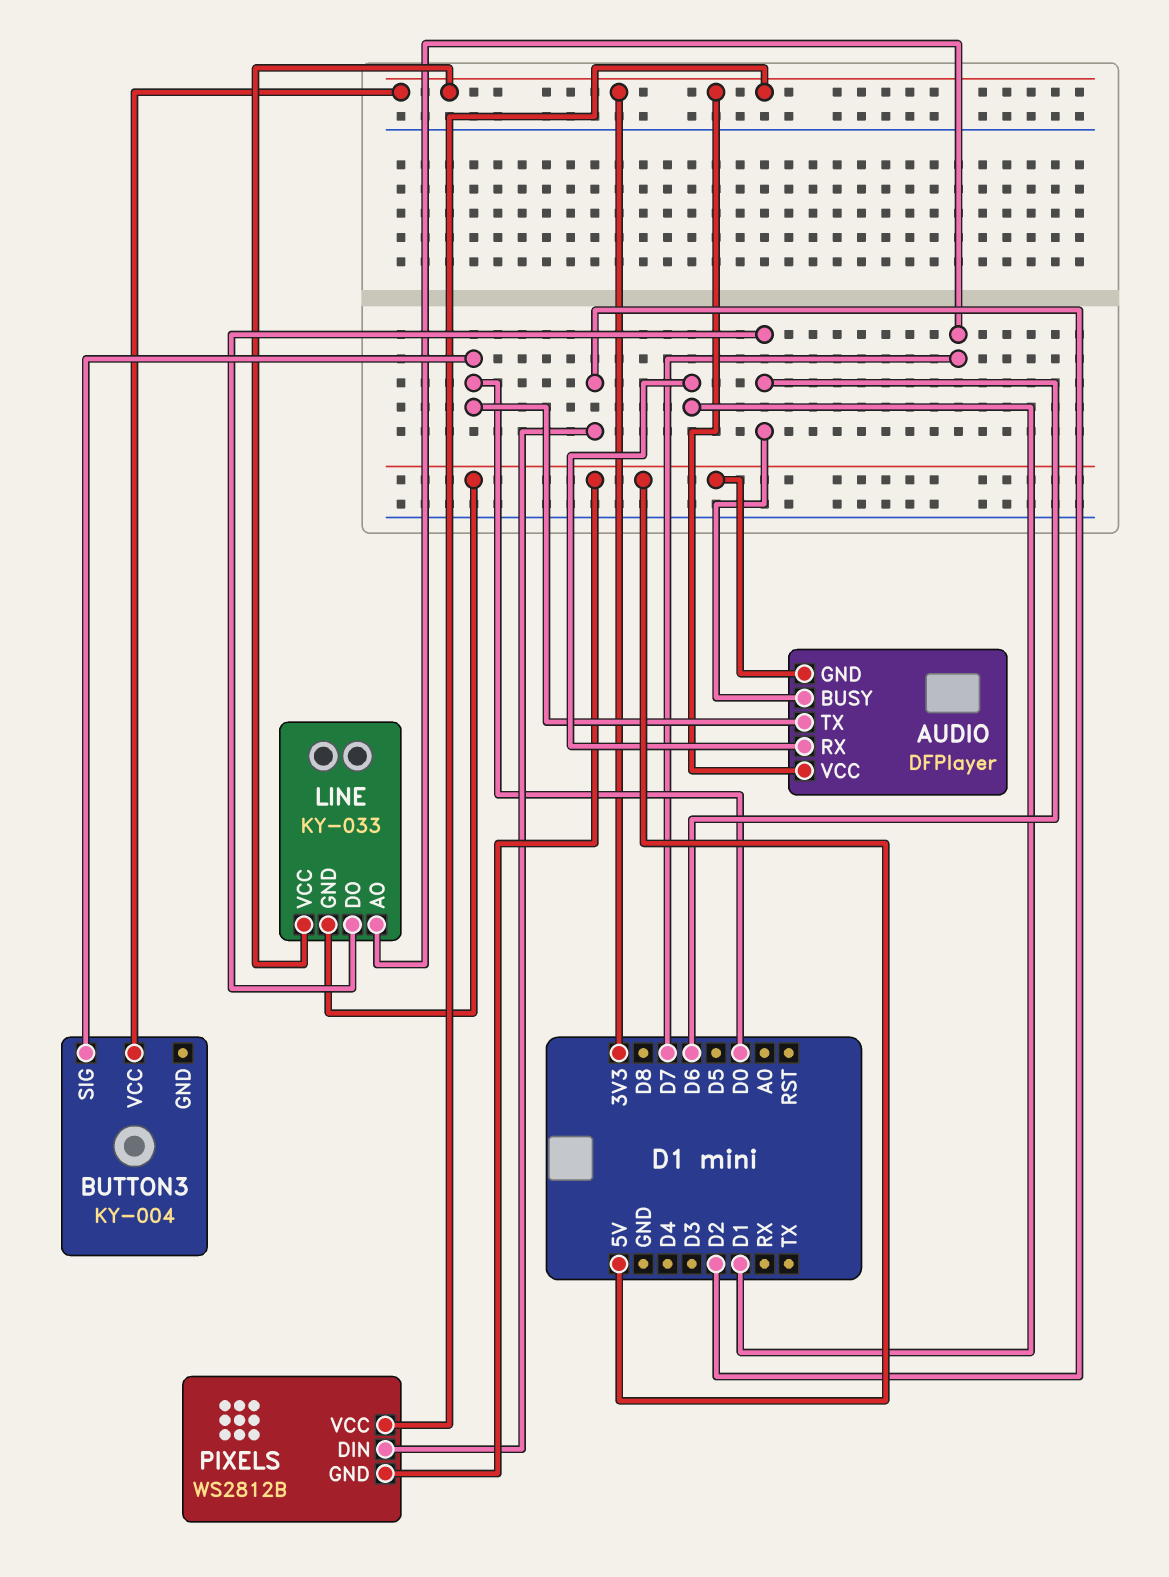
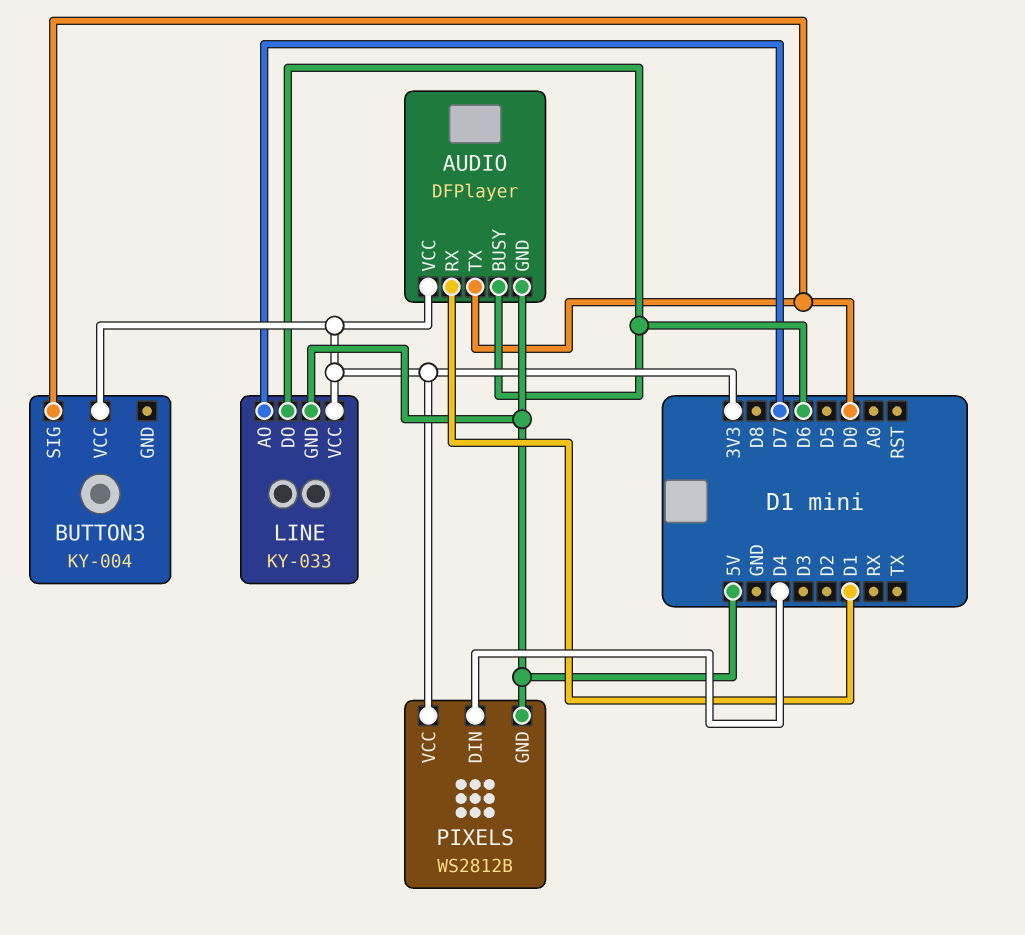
PIXELS pin DIN: D2 -> D4

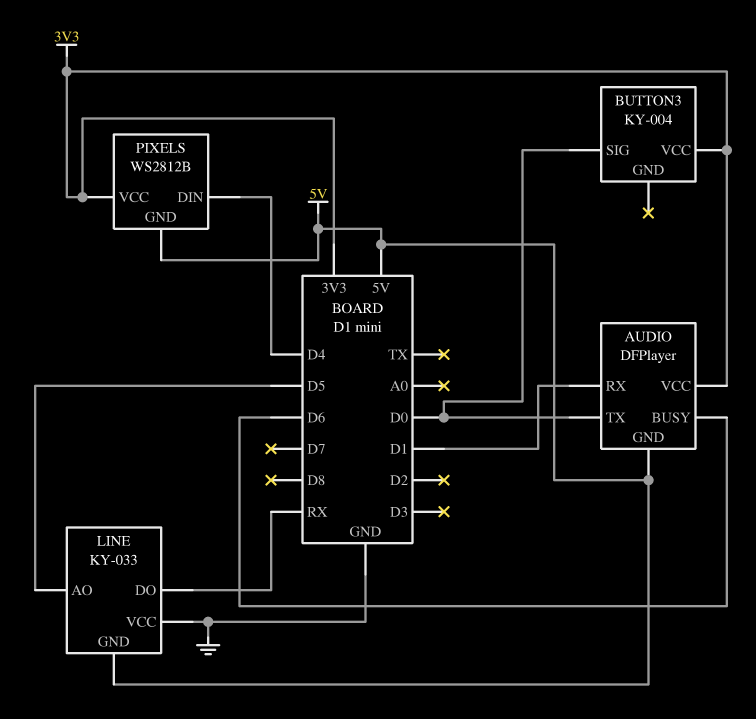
LINE pin AO: D7 -> D5
LINE pin DO: D6 -> RX
LINE pin VCC: 3V3 -> GND

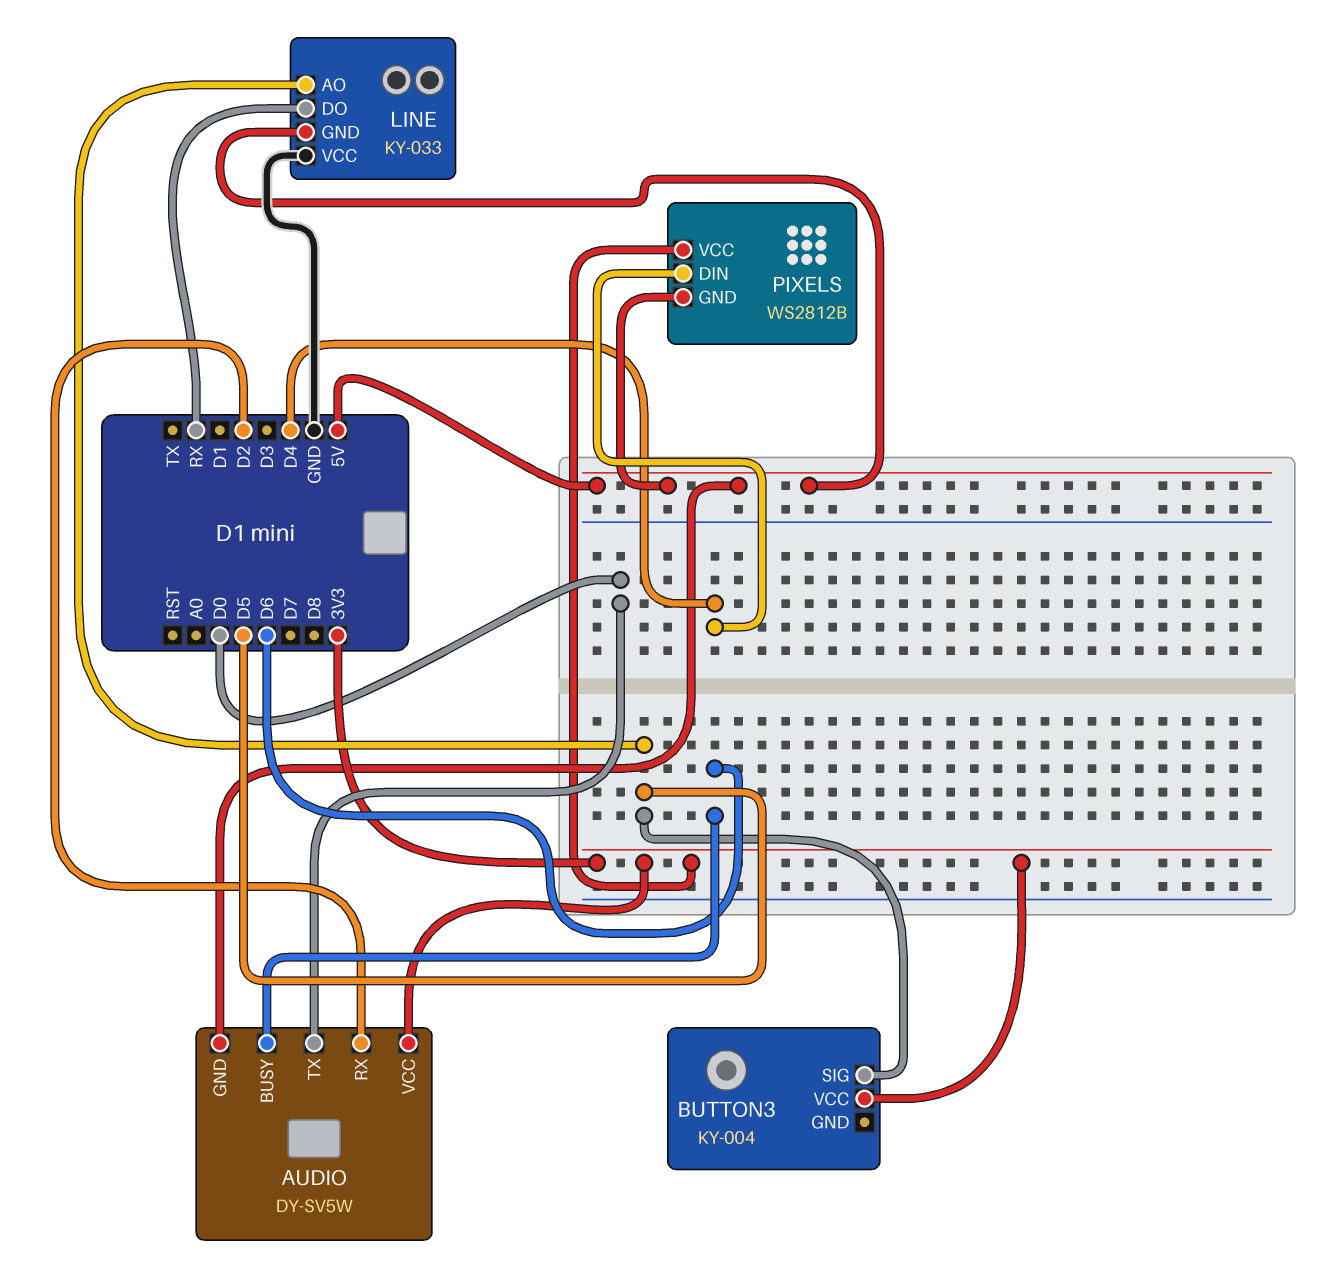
AUDIO: DFPlayer -> DY-SV5W
AUDIO pin RX: D1 -> D2
BUTTON3 pin SIG: D0 -> D5

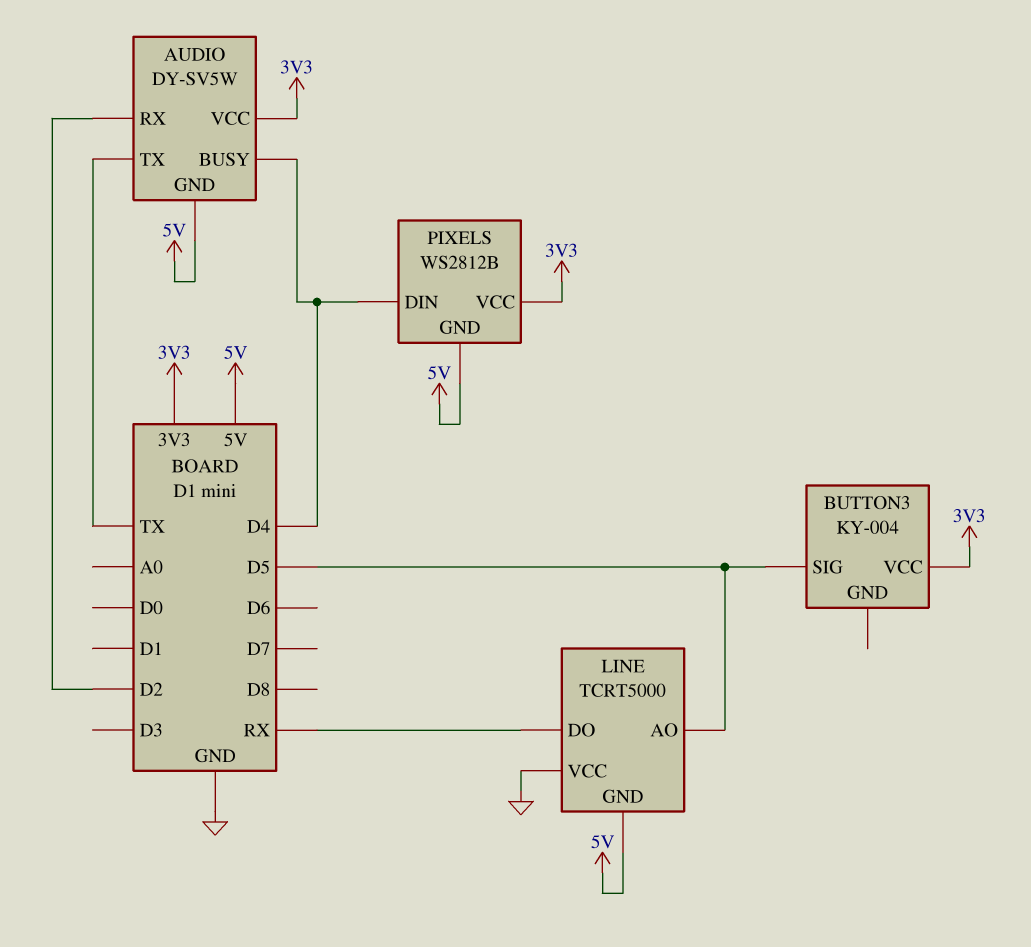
AUDIO pin BUSY: D6 -> D4
AUDIO pin TX: D0 -> TX
LINE: KY-033 -> TCRT5000

